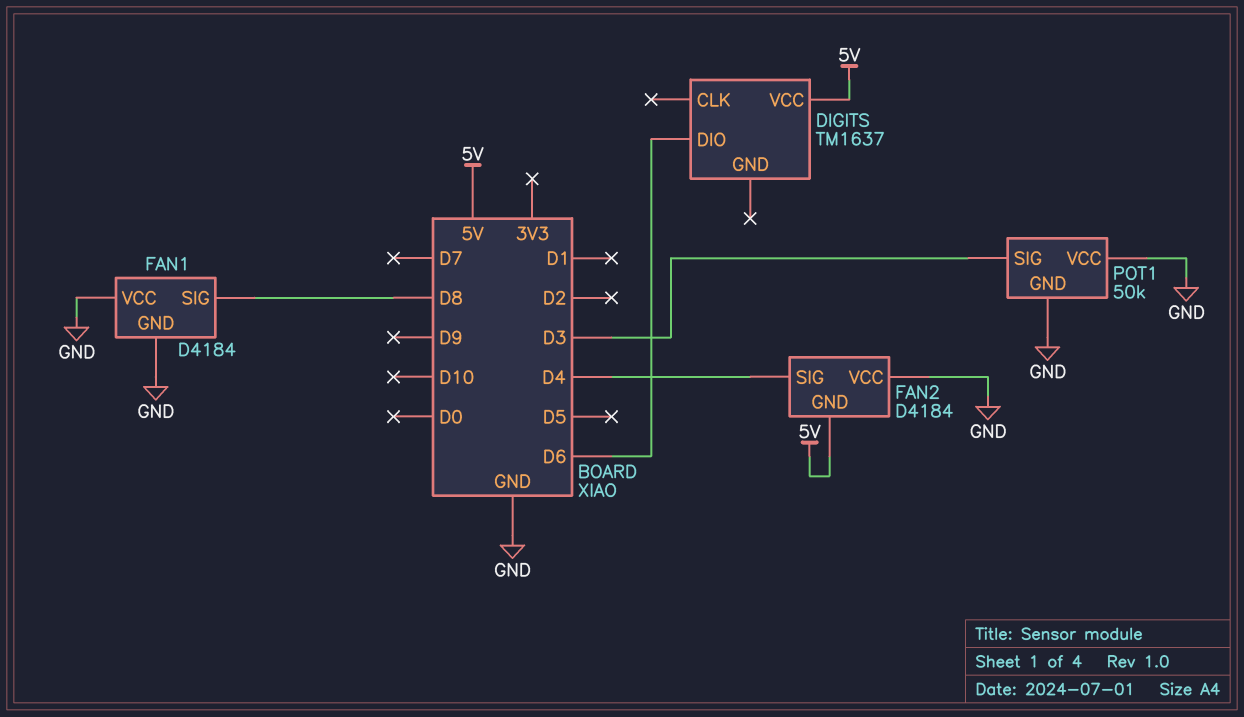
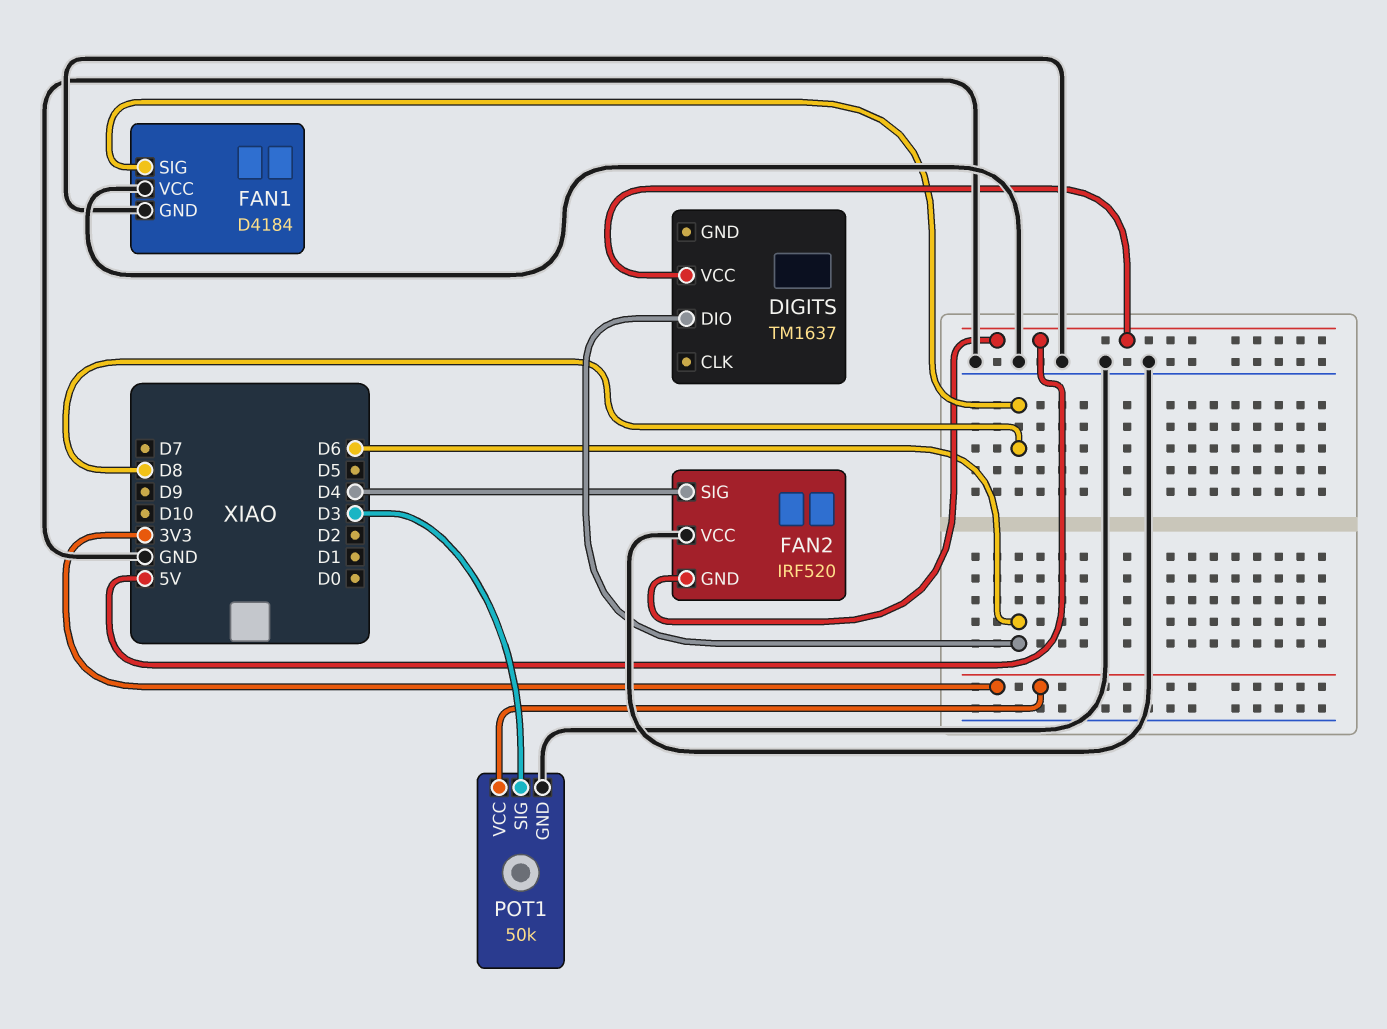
FAN2: D4184 -> IRF520
POT1 pin VCC: GND -> 3V3

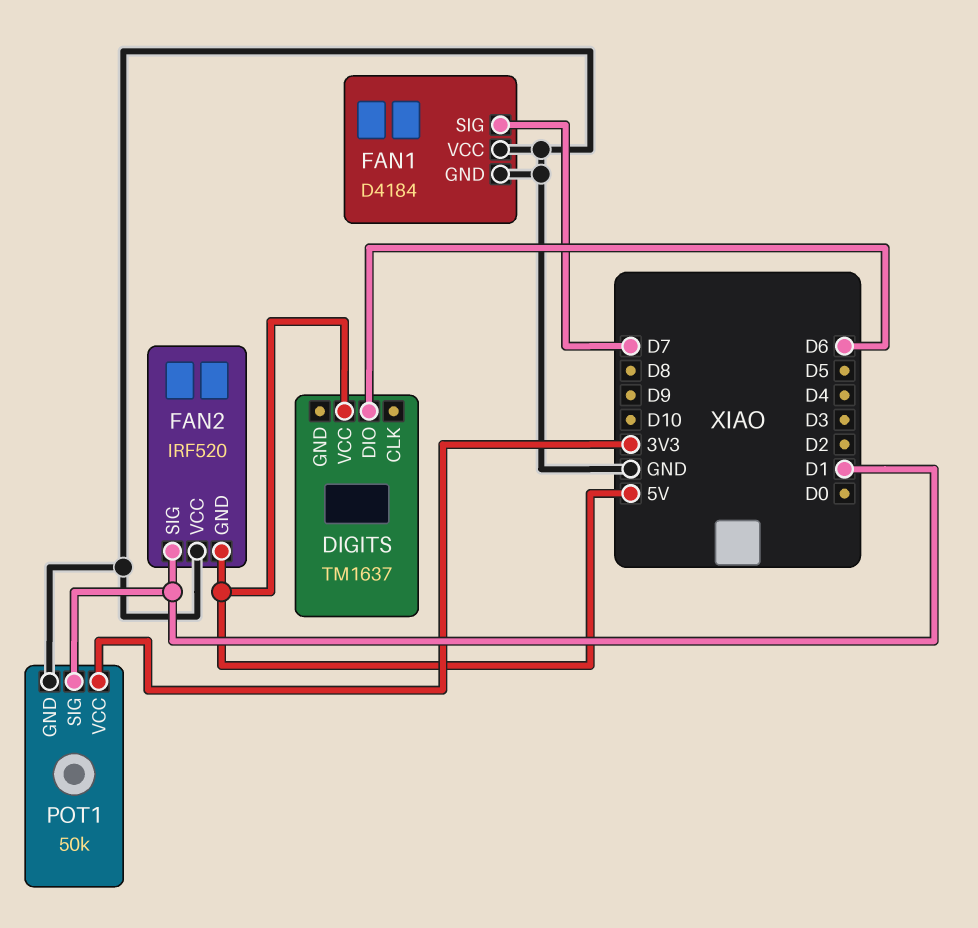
FAN1 pin SIG: D8 -> D7
FAN2 pin SIG: D4 -> D1
POT1 pin SIG: D3 -> D1

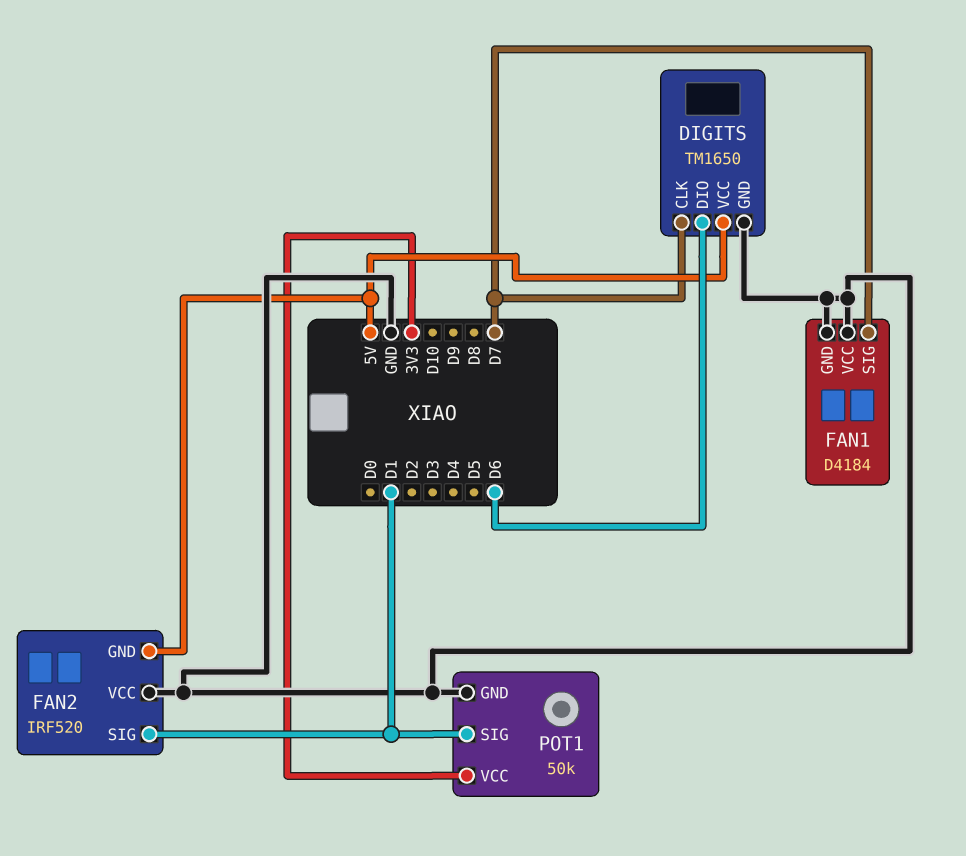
DIGITS: TM1637 -> TM1650
DIGITS pin CLK: none -> D7
DIGITS pin GND: none -> GND

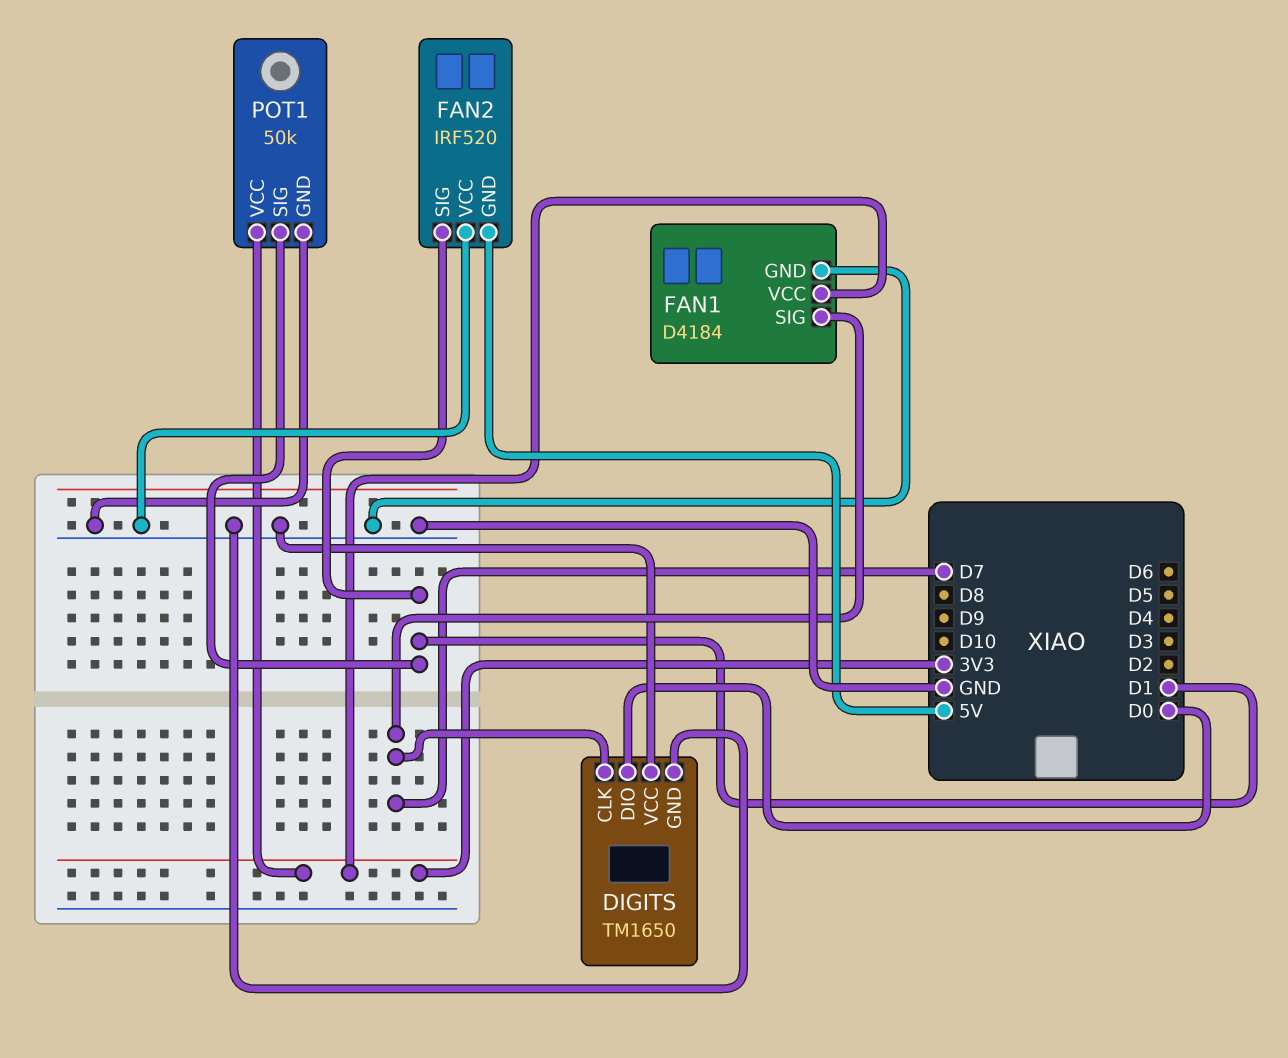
DIGITS pin DIO: D6 -> D0
DIGITS pin VCC: 5V -> GND
FAN1 pin VCC: GND -> 3V3

